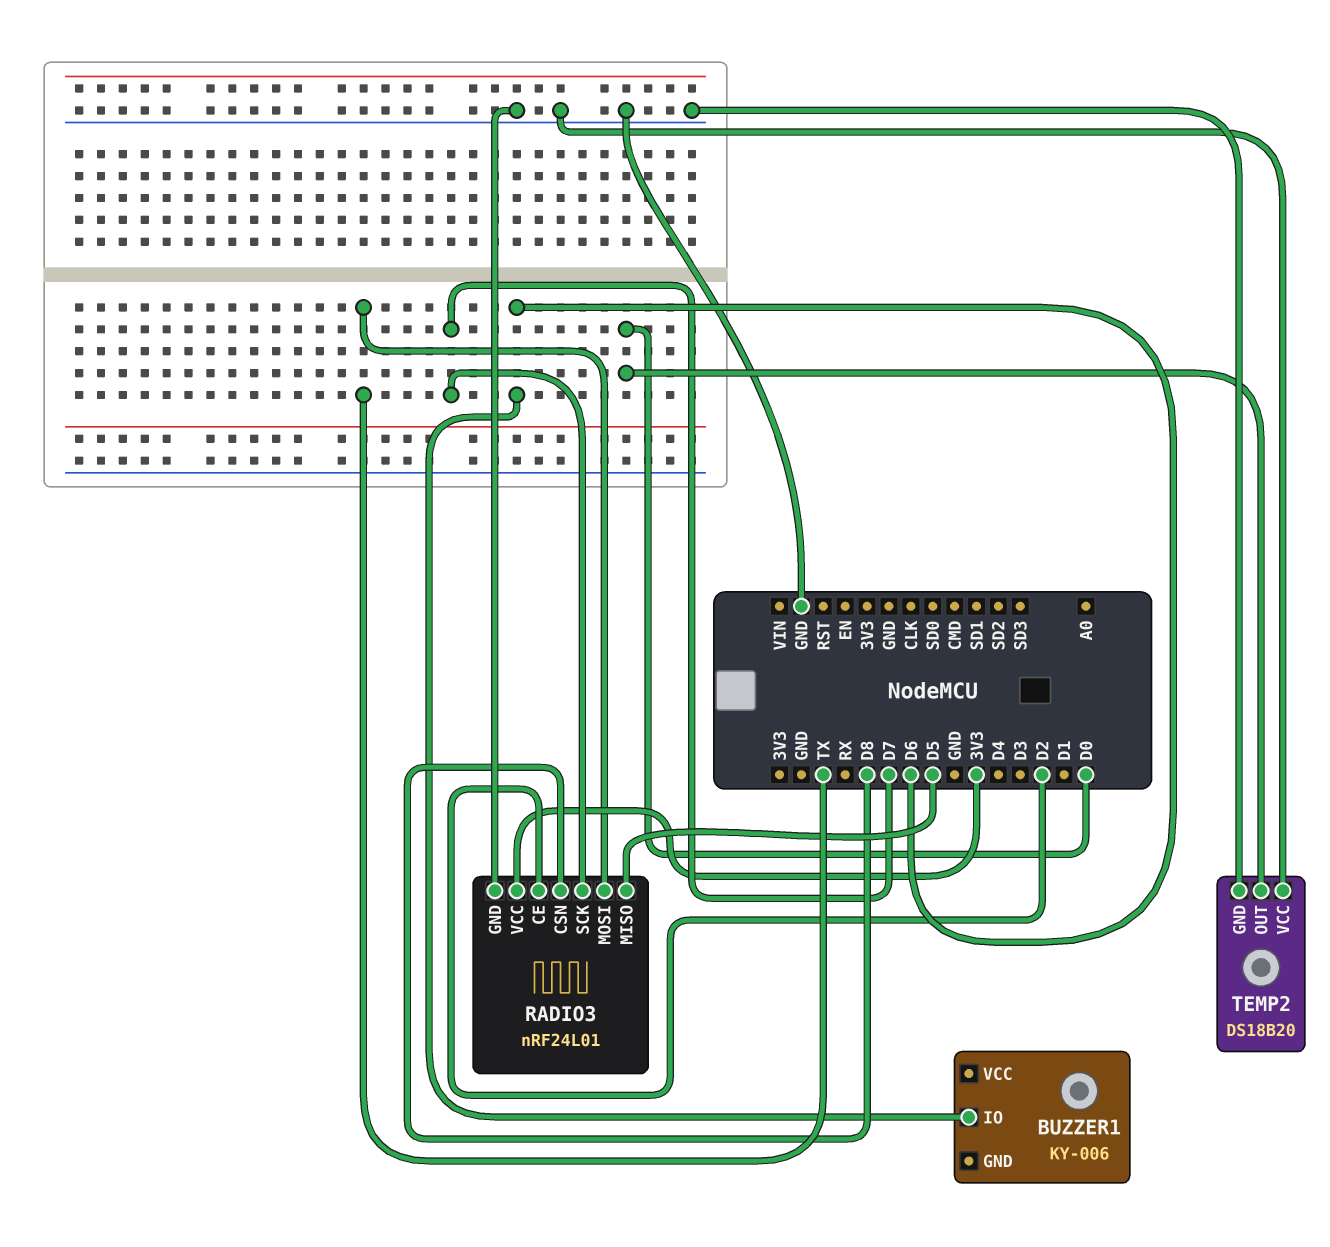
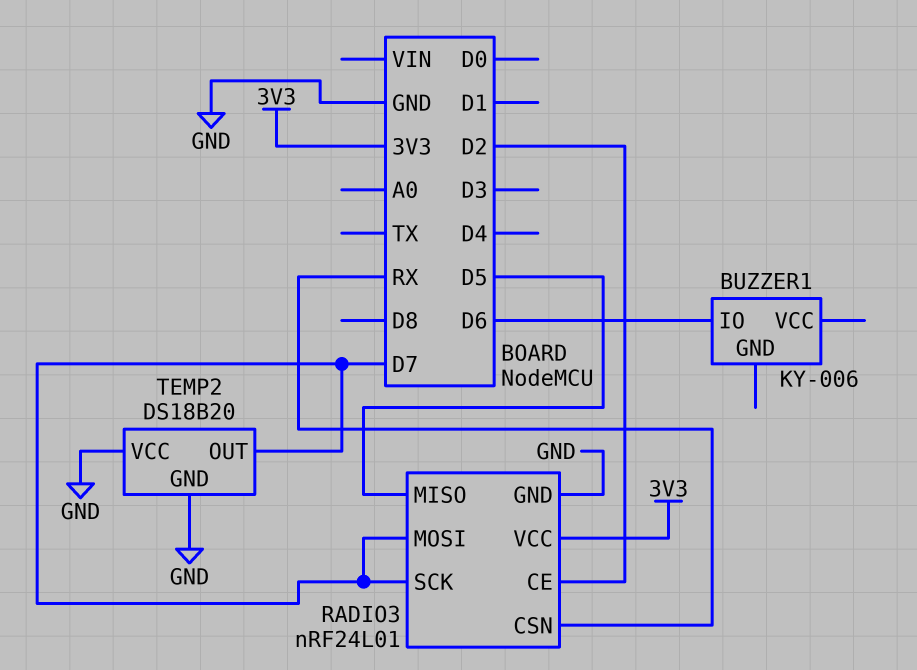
RADIO3 pin CSN: D8 -> RX
RADIO3 pin MOSI: TX -> D7
TEMP2 pin OUT: D0 -> D7

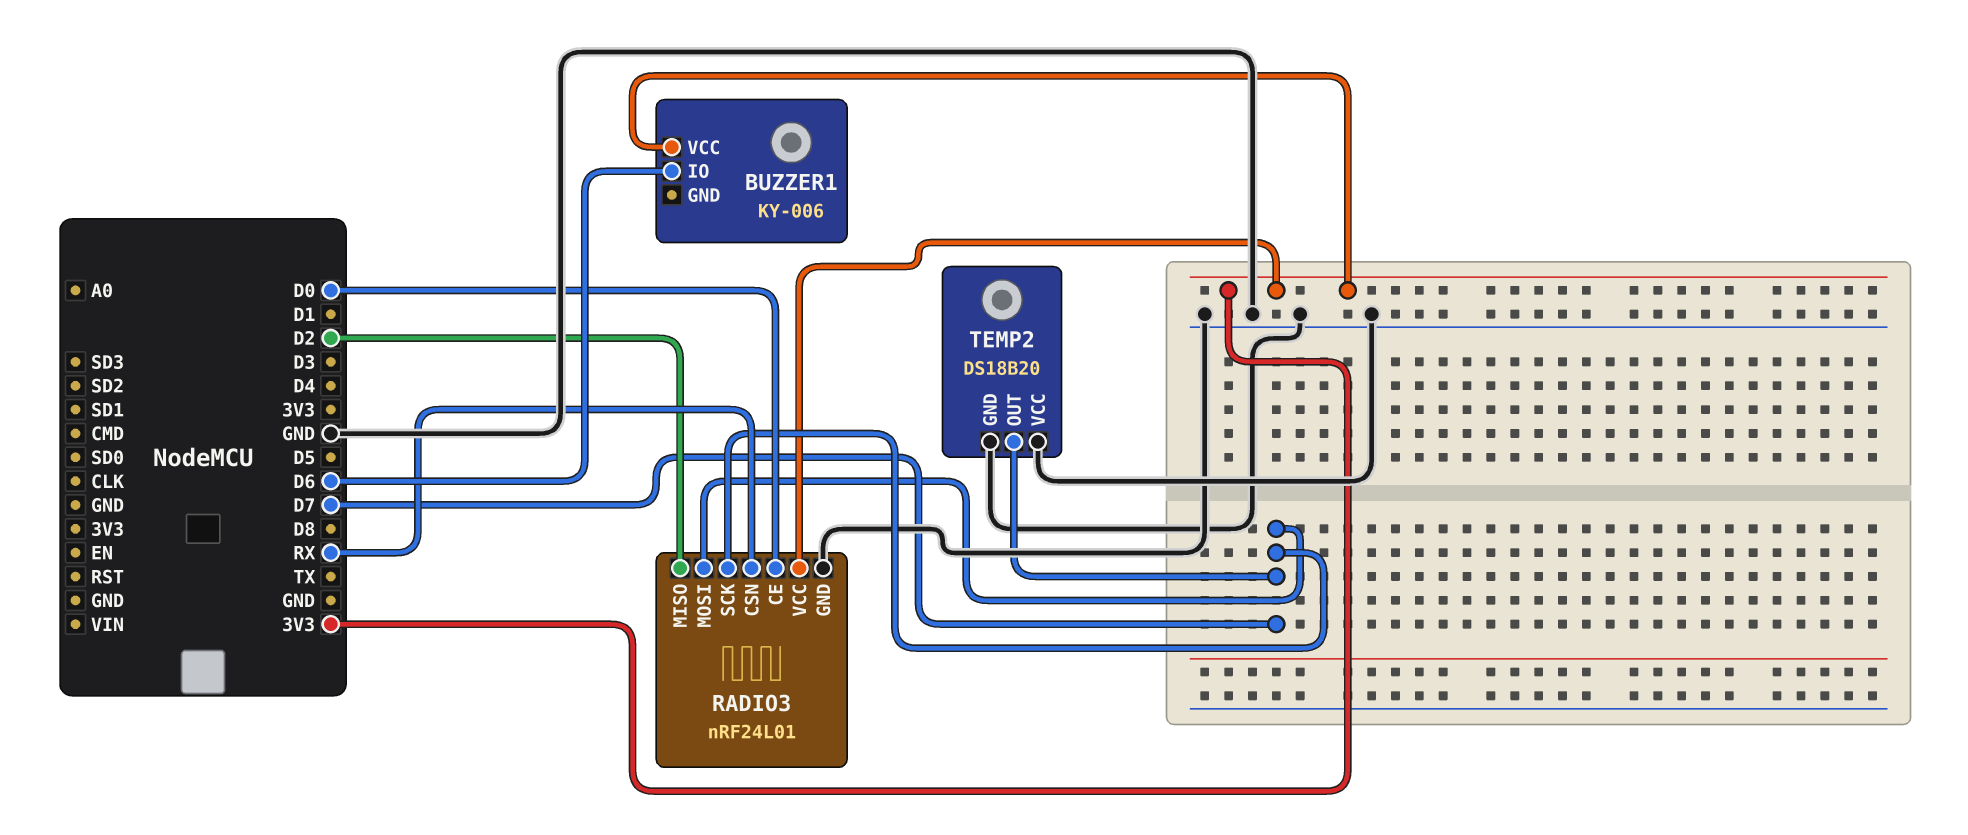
BUZZER1 pin VCC: none -> 3V3
RADIO3 pin CE: D2 -> D0
RADIO3 pin MISO: D5 -> D2

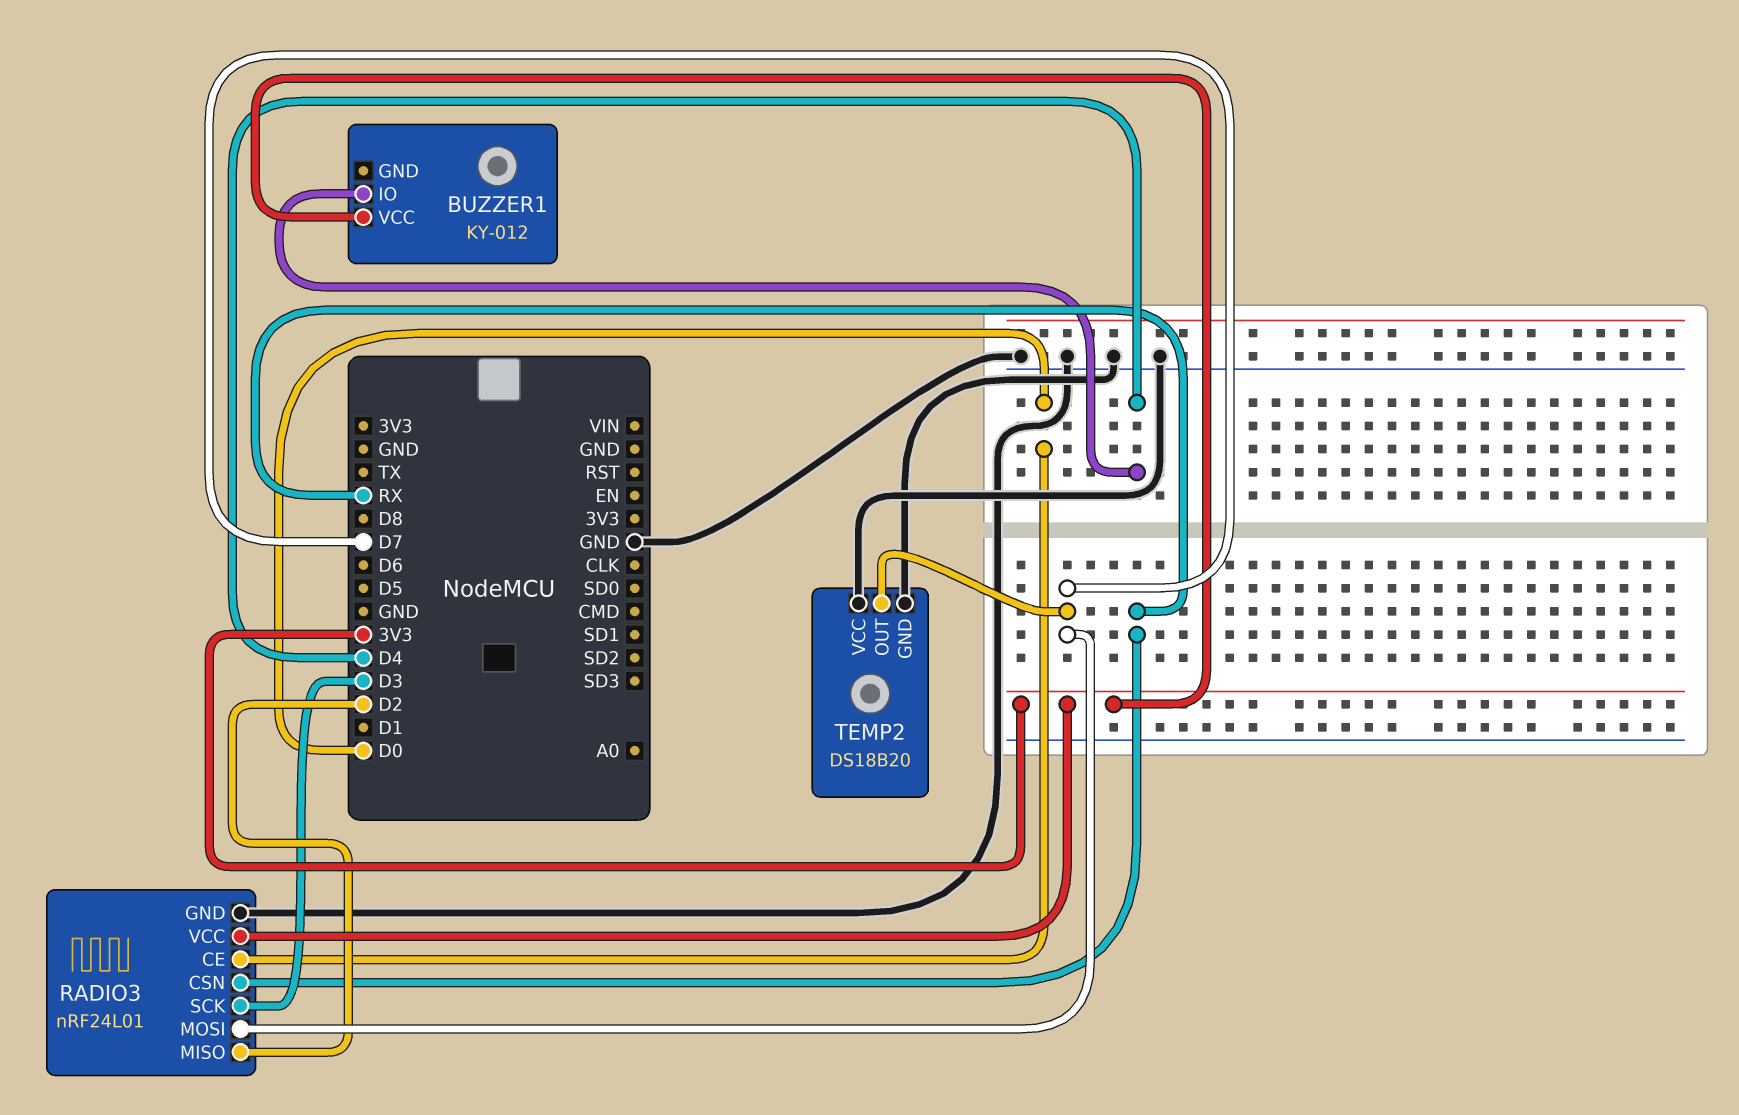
BUZZER1: KY-006 -> KY-012
BUZZER1 pin IO: D6 -> D4
RADIO3 pin SCK: D7 -> D3

